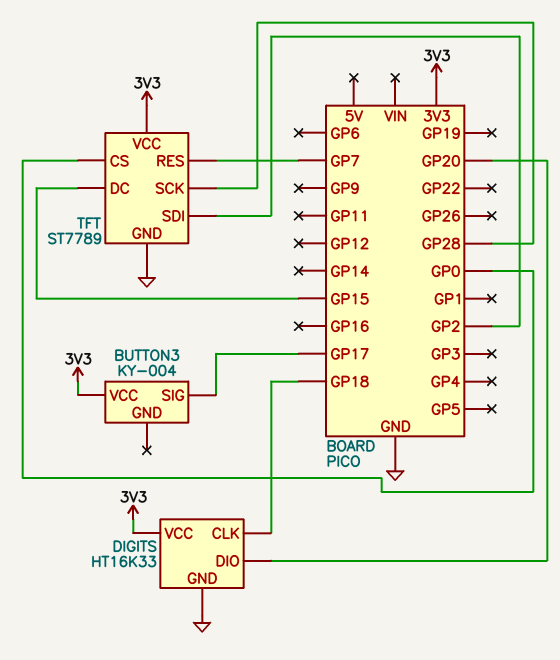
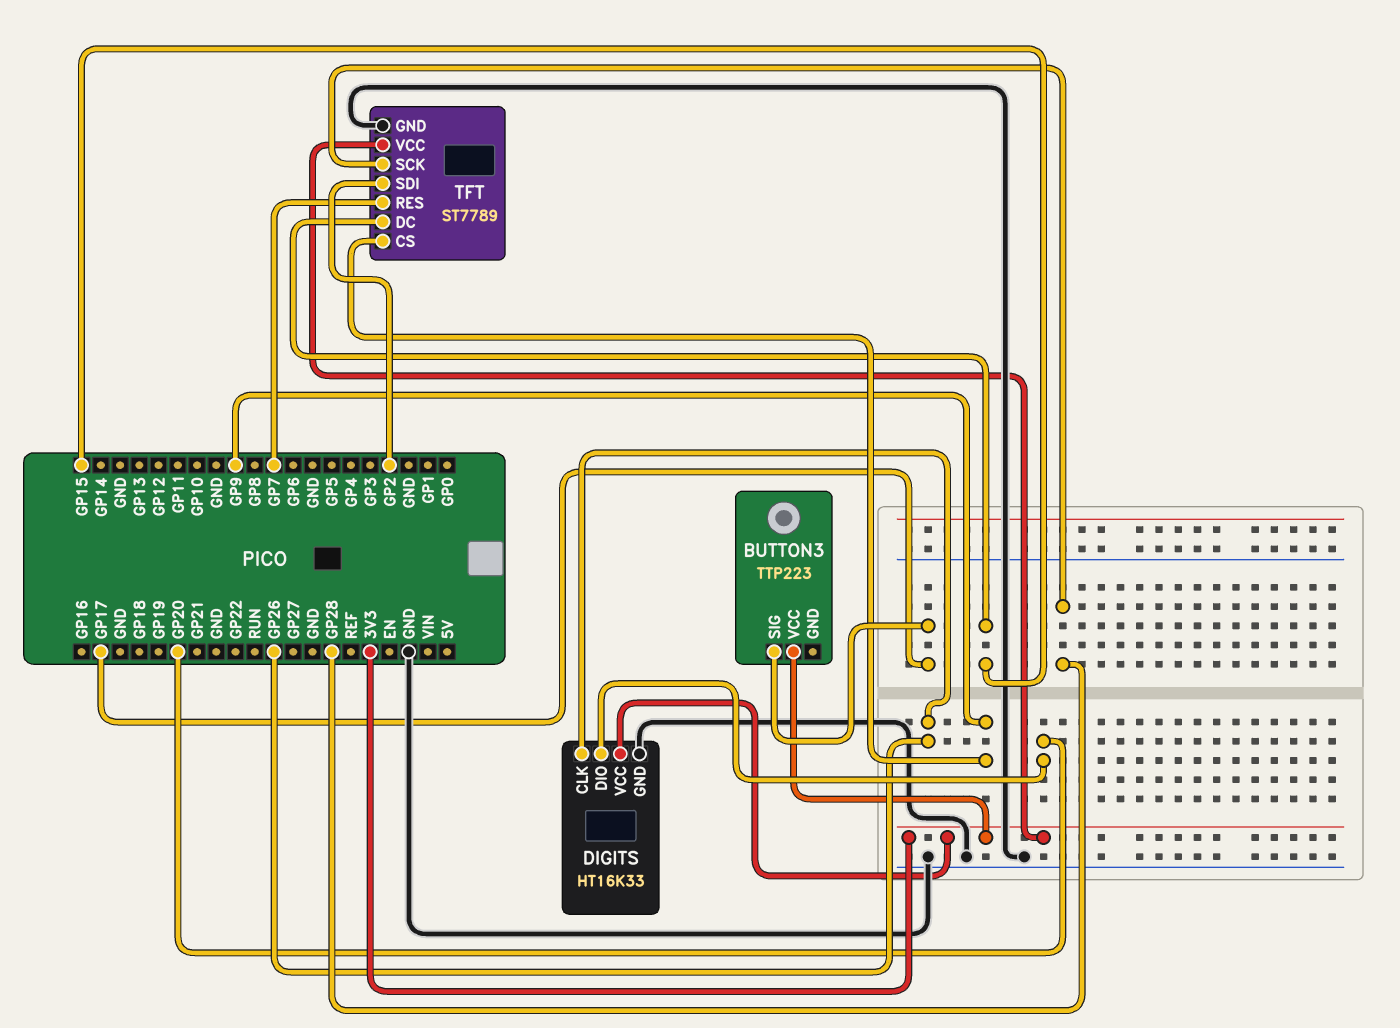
BUTTON3: KY-004 -> TTP223
DIGITS pin CLK: GP18 -> GP26
TFT pin CS: GP0 -> GP9

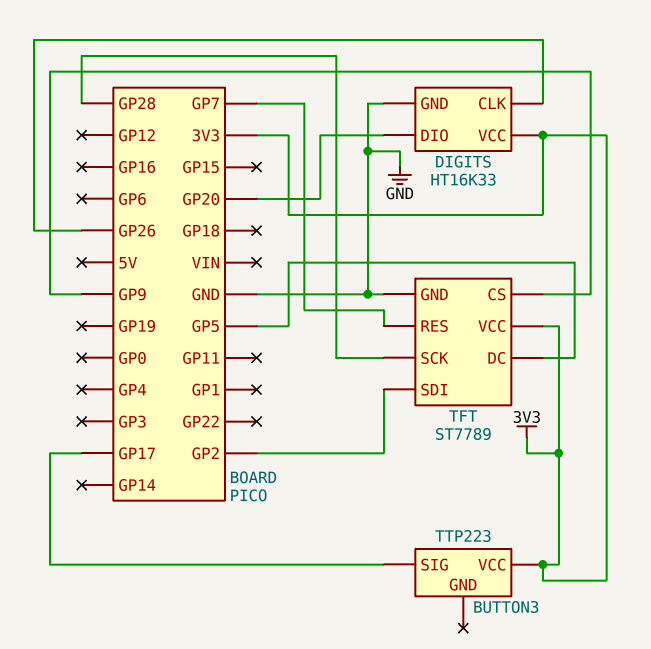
TFT pin DC: GP15 -> GP5

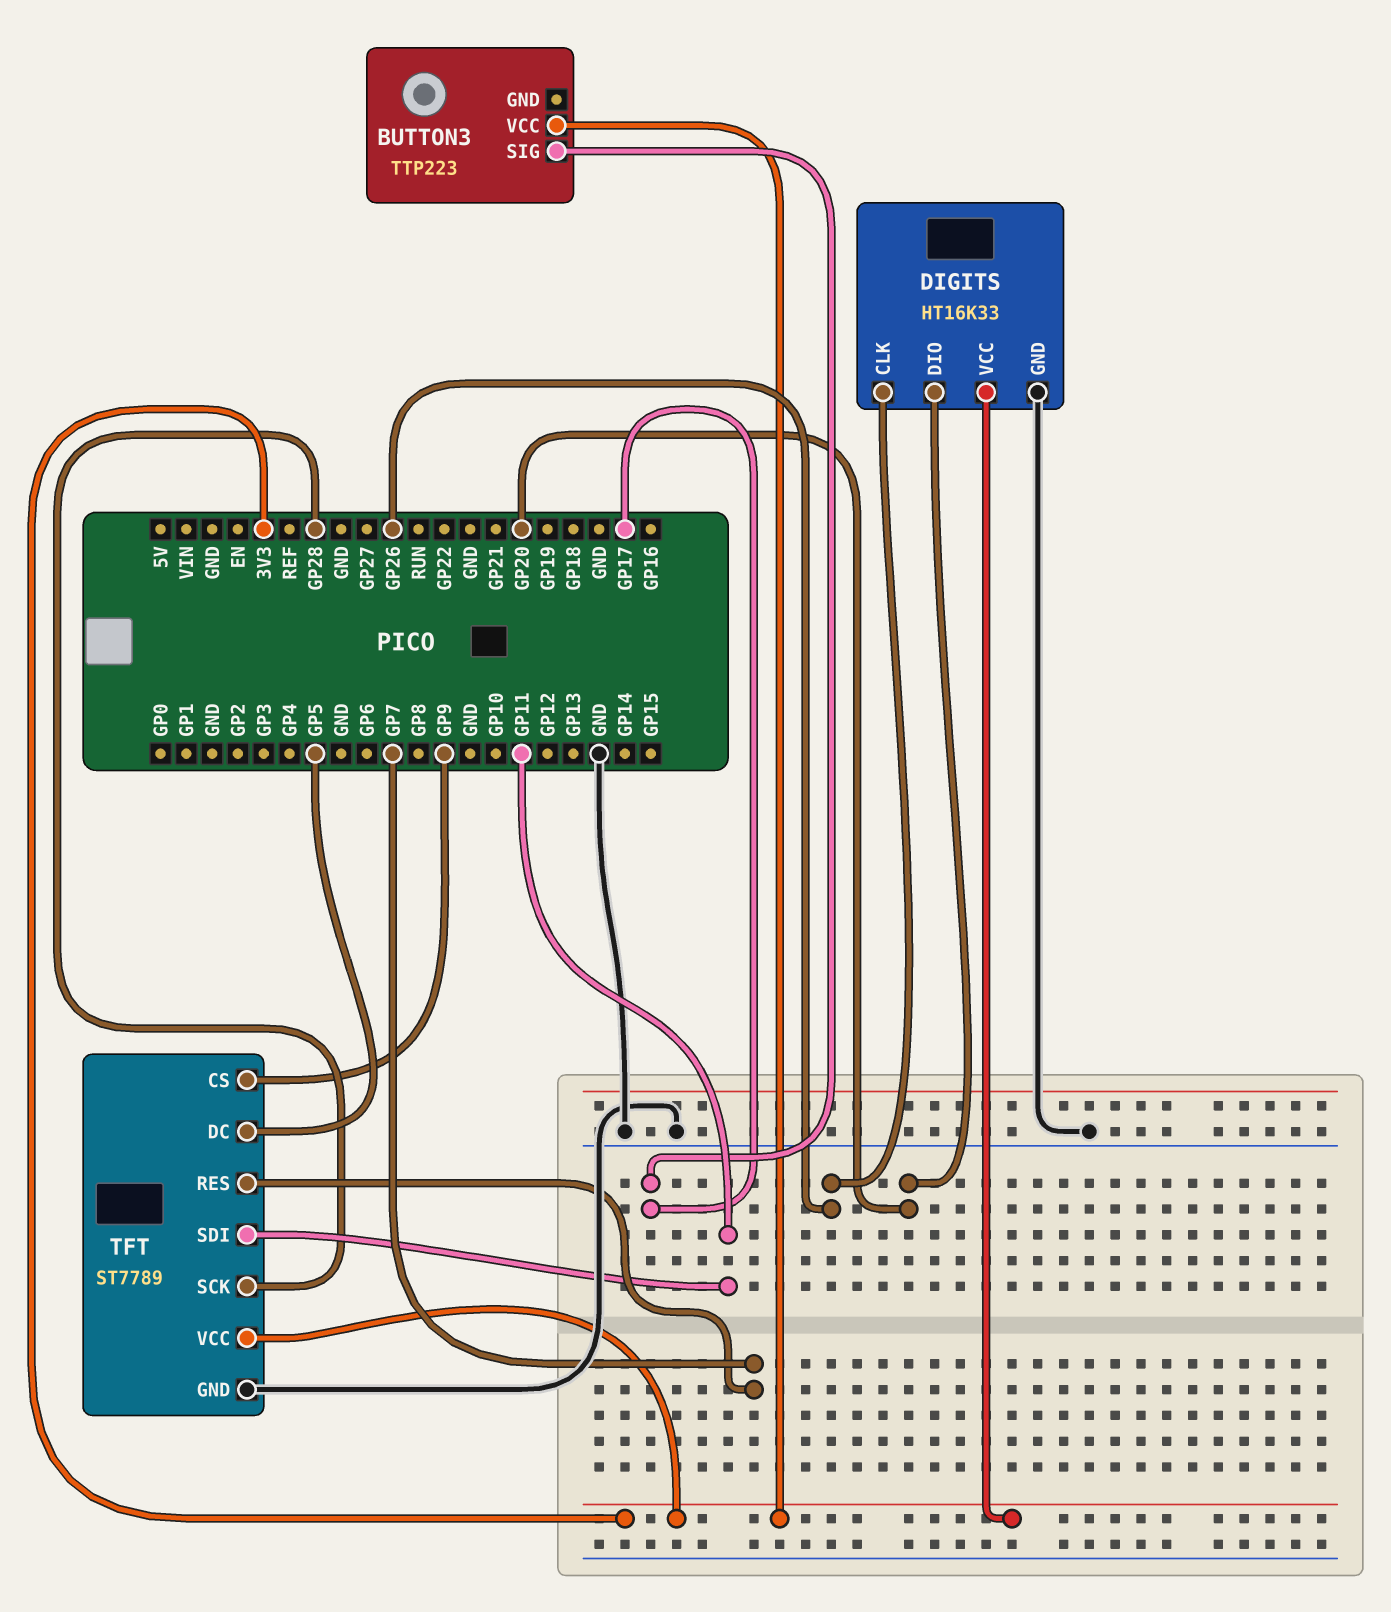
TFT pin SDI: GP2 -> GP11

